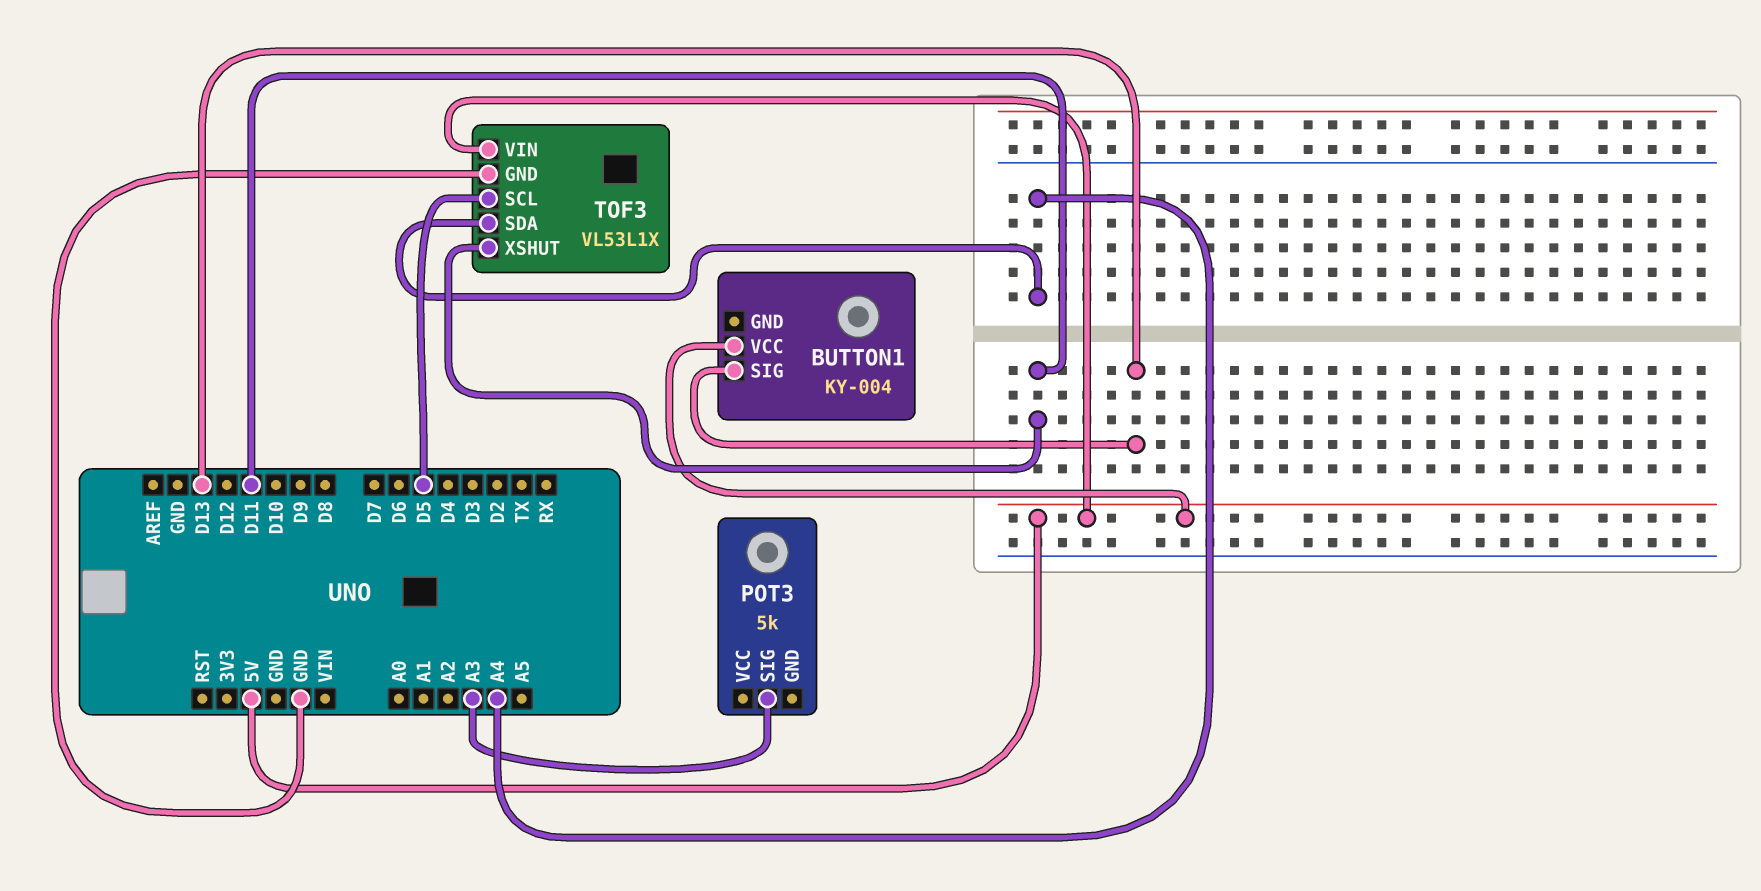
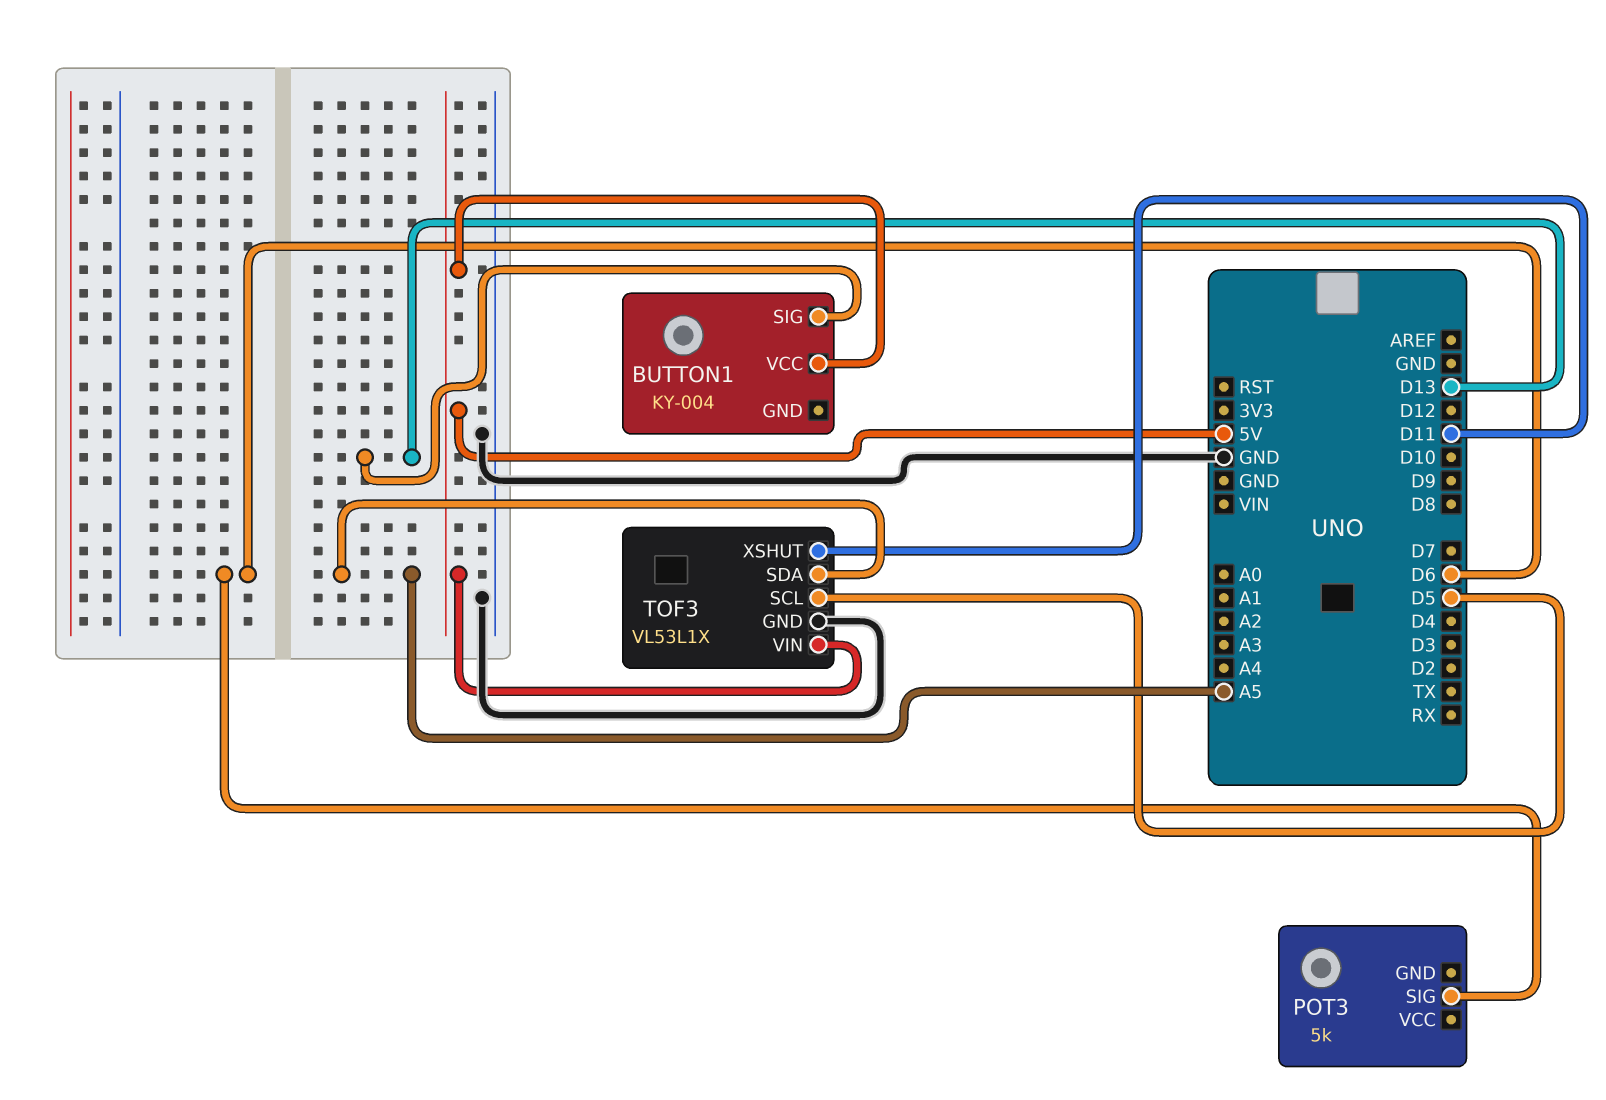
POT3 pin SIG: A3 -> D6
TOF3 pin SDA: A4 -> A5

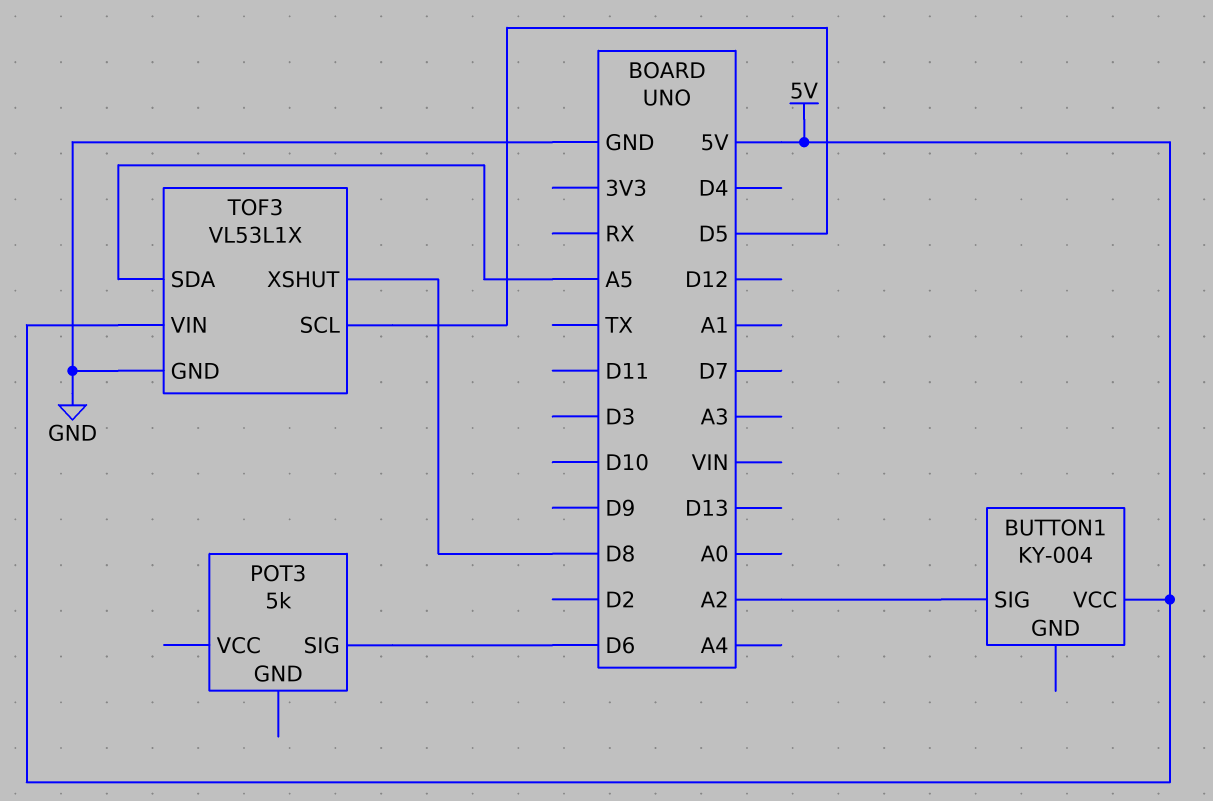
BUTTON1 pin SIG: D13 -> A2
TOF3 pin XSHUT: D11 -> D8

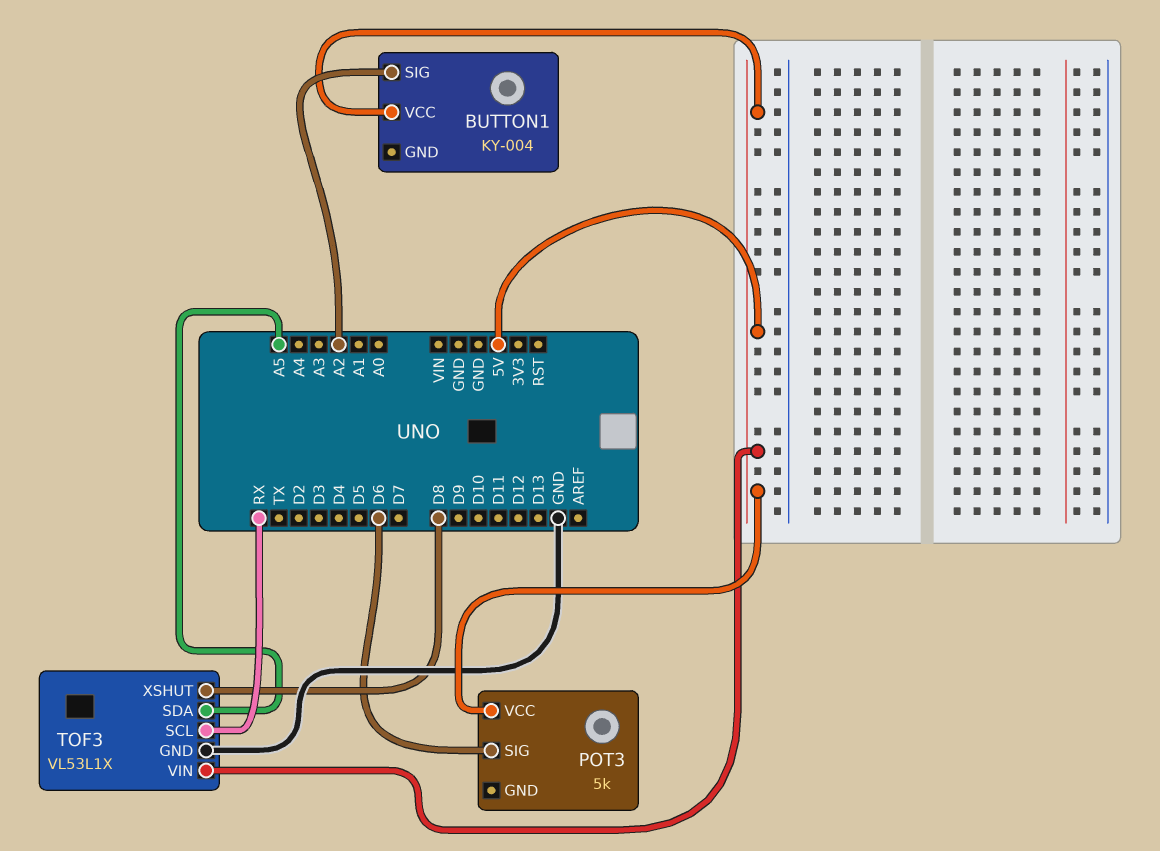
POT3 pin VCC: none -> 5V
TOF3 pin SCL: D5 -> RX

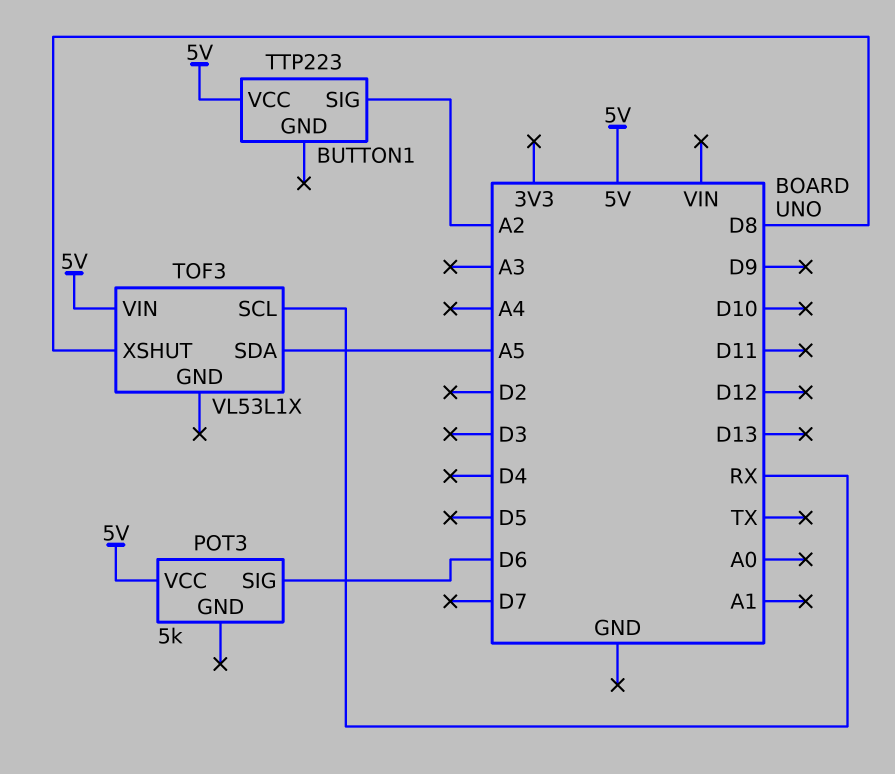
BUTTON1: KY-004 -> TTP223
TOF3 pin GND: GND -> none

